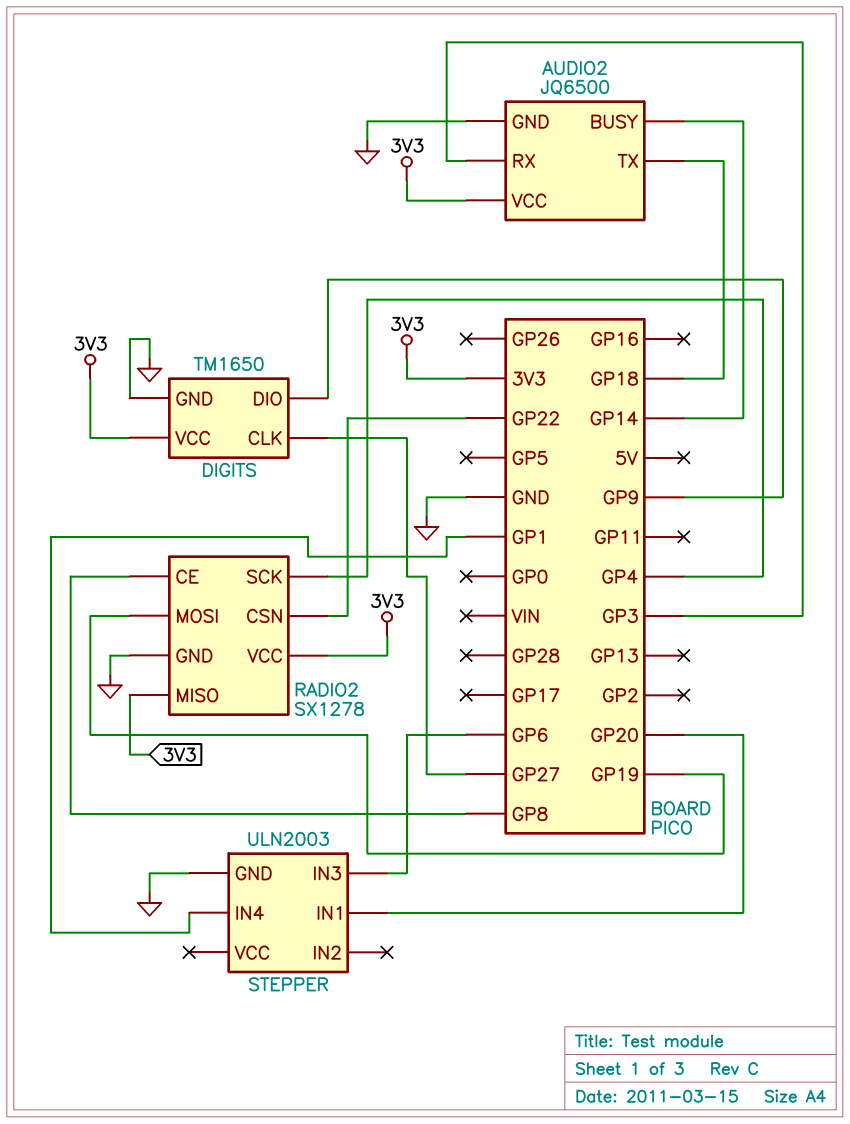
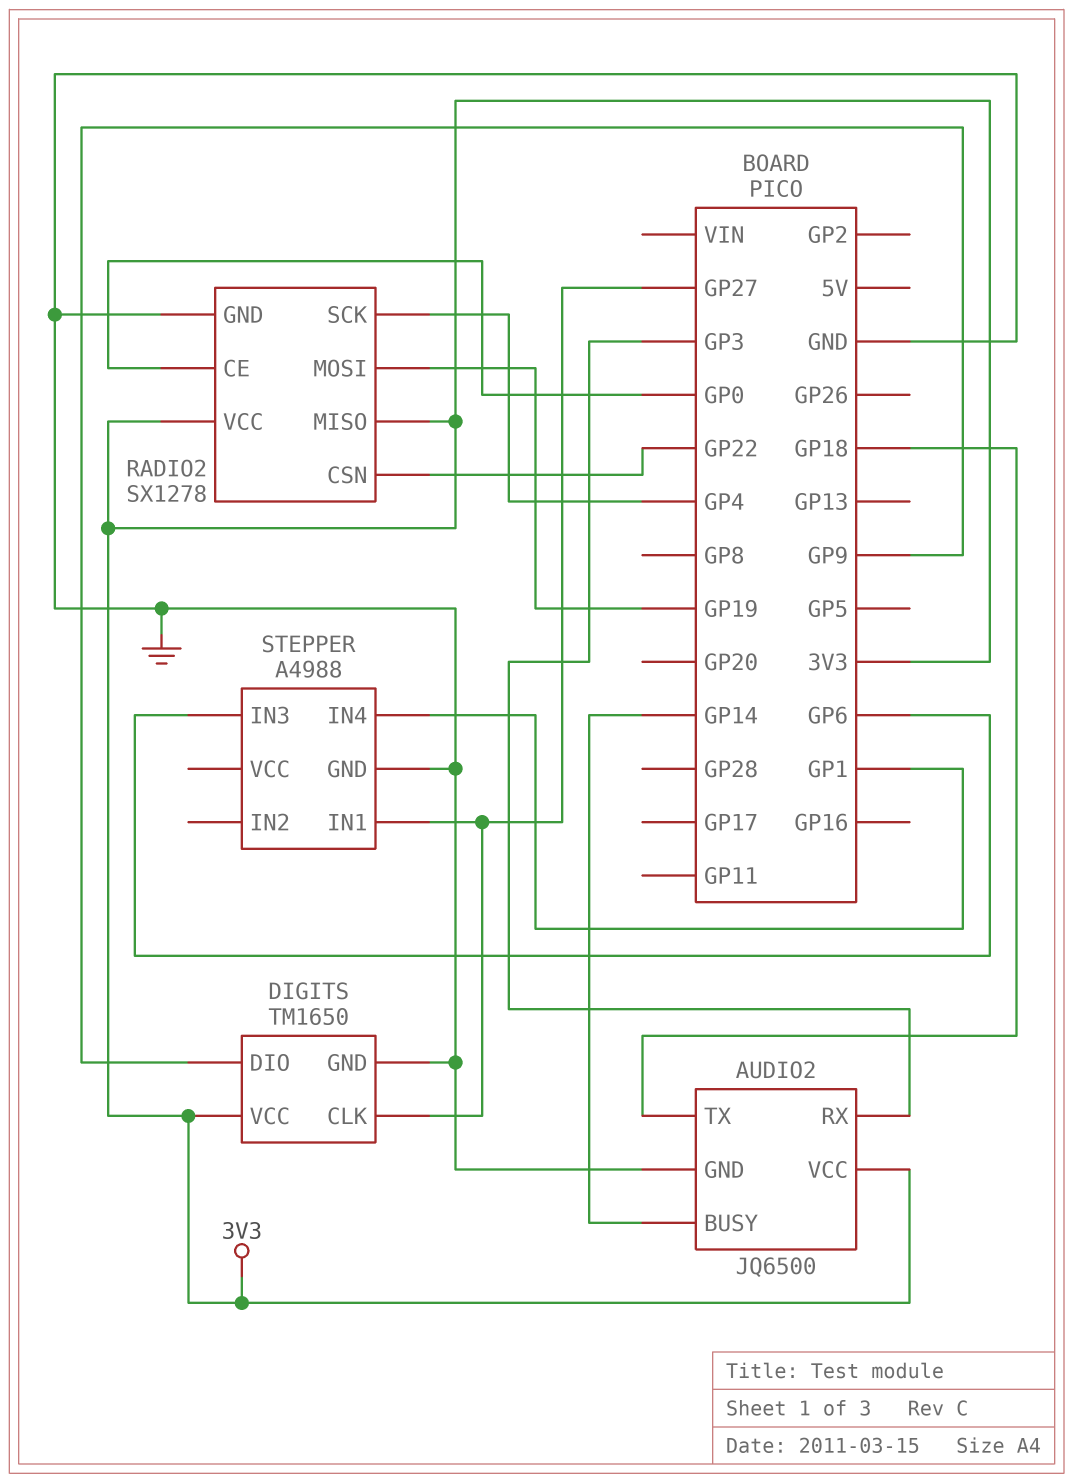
RADIO2 pin CE: GP8 -> GP0
STEPPER: ULN2003 -> A4988
STEPPER pin IN1: GP20 -> GP27

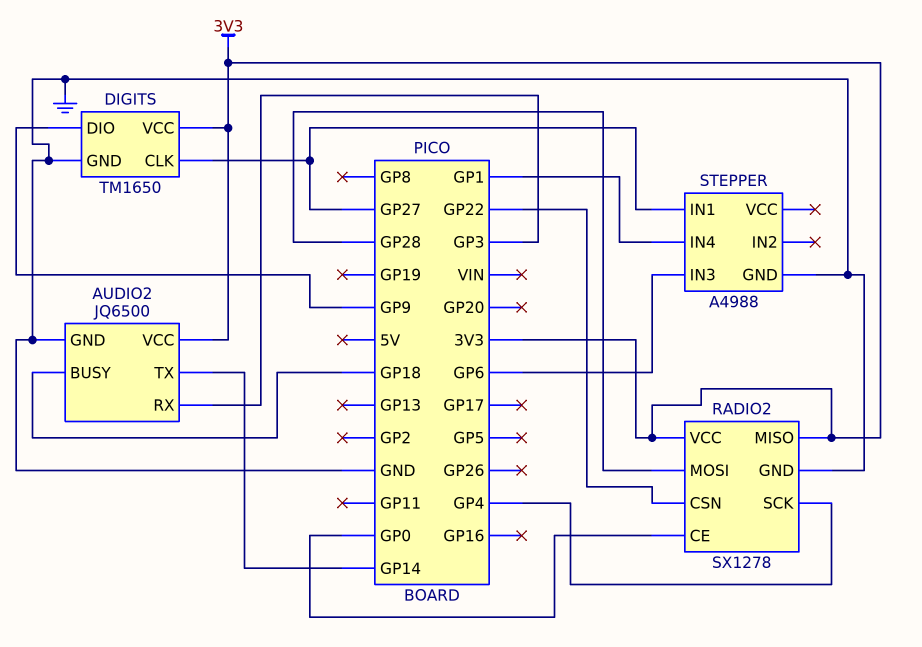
AUDIO2 pin BUSY: GP14 -> GP18
AUDIO2 pin TX: GP18 -> GP14
RADIO2 pin MOSI: GP19 -> GP28

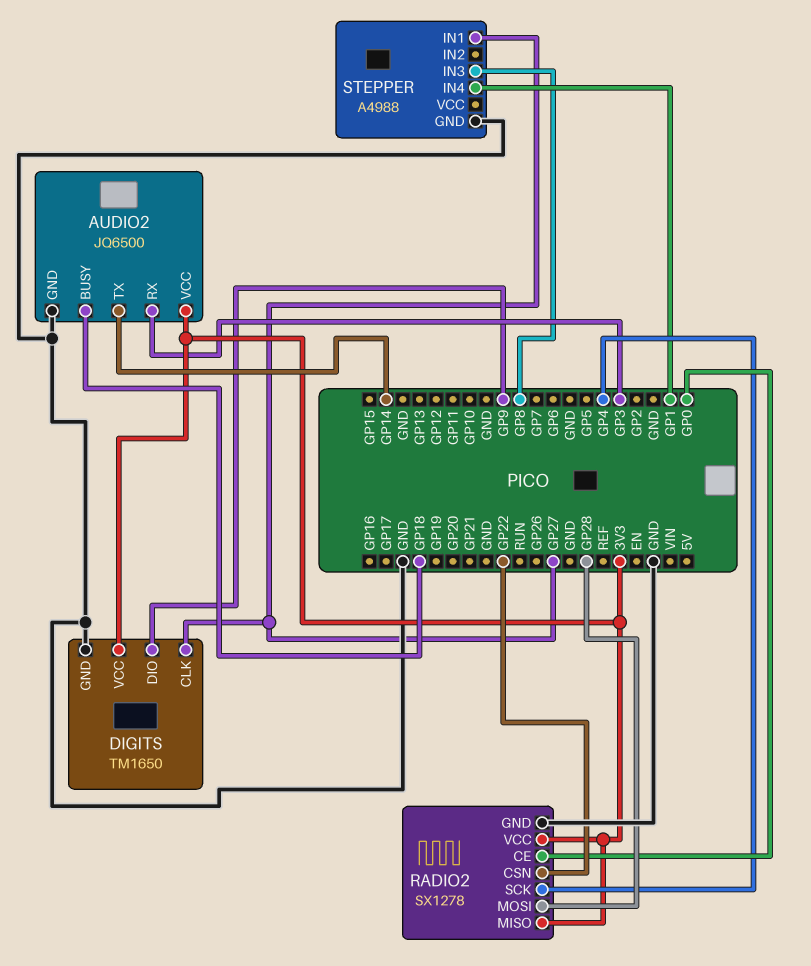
STEPPER pin IN3: GP6 -> GP8

